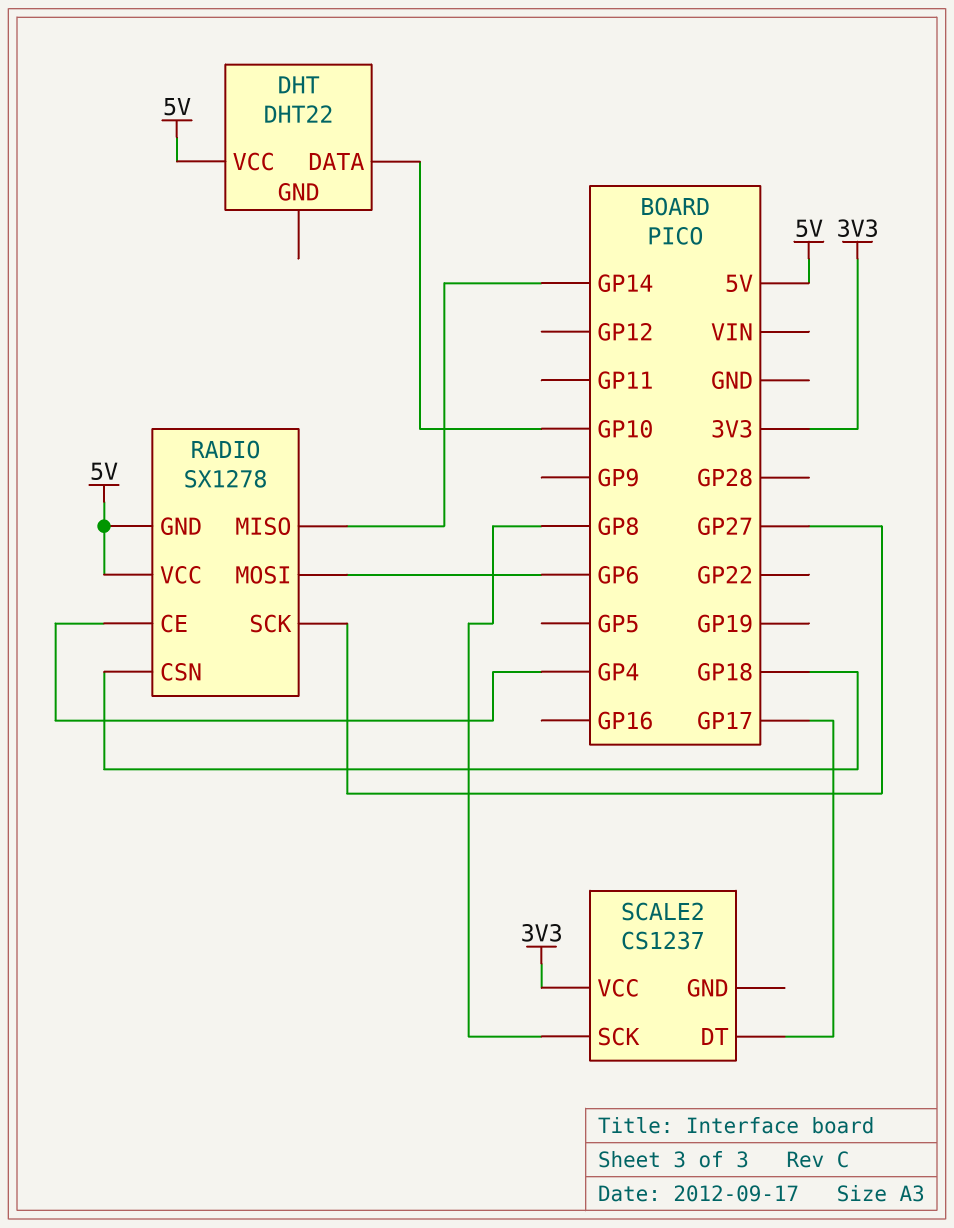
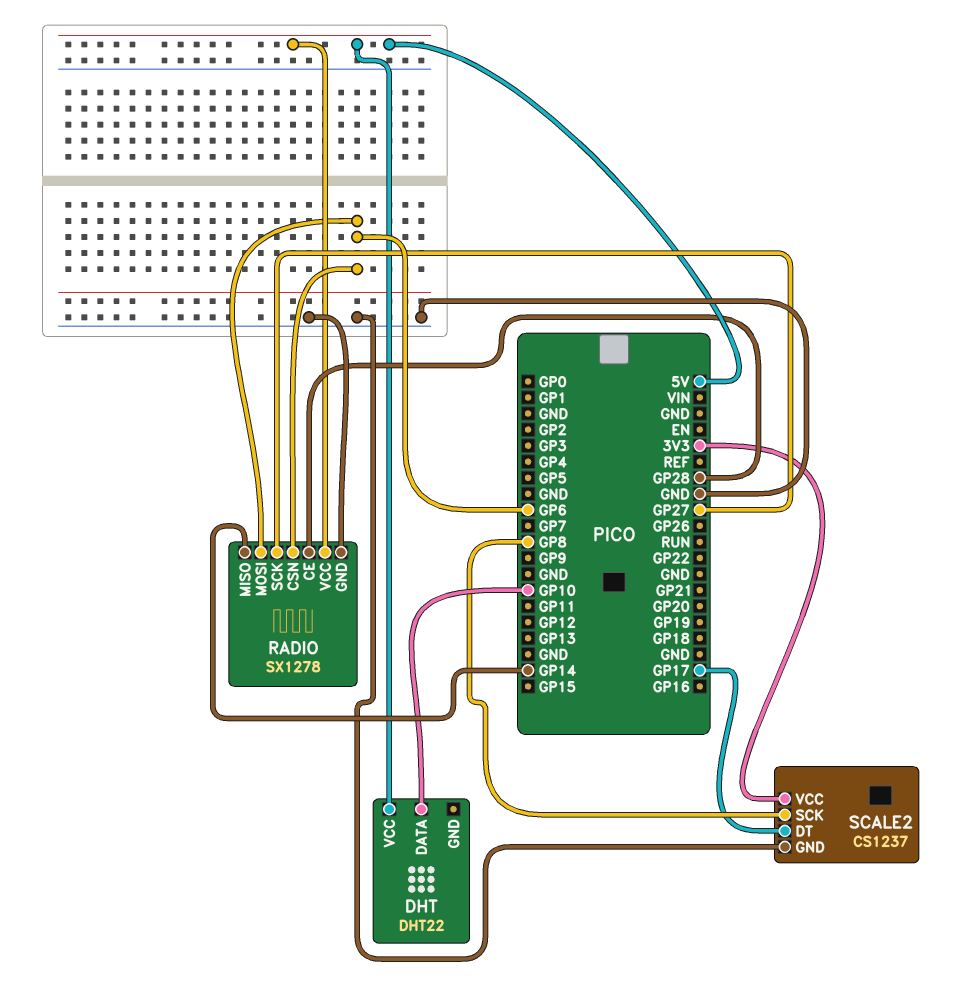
RADIO pin CE: GP4 -> GP28
RADIO pin CSN: GP18 -> GP6
RADIO pin GND: 5V -> GND
SCALE2 pin GND: none -> GND

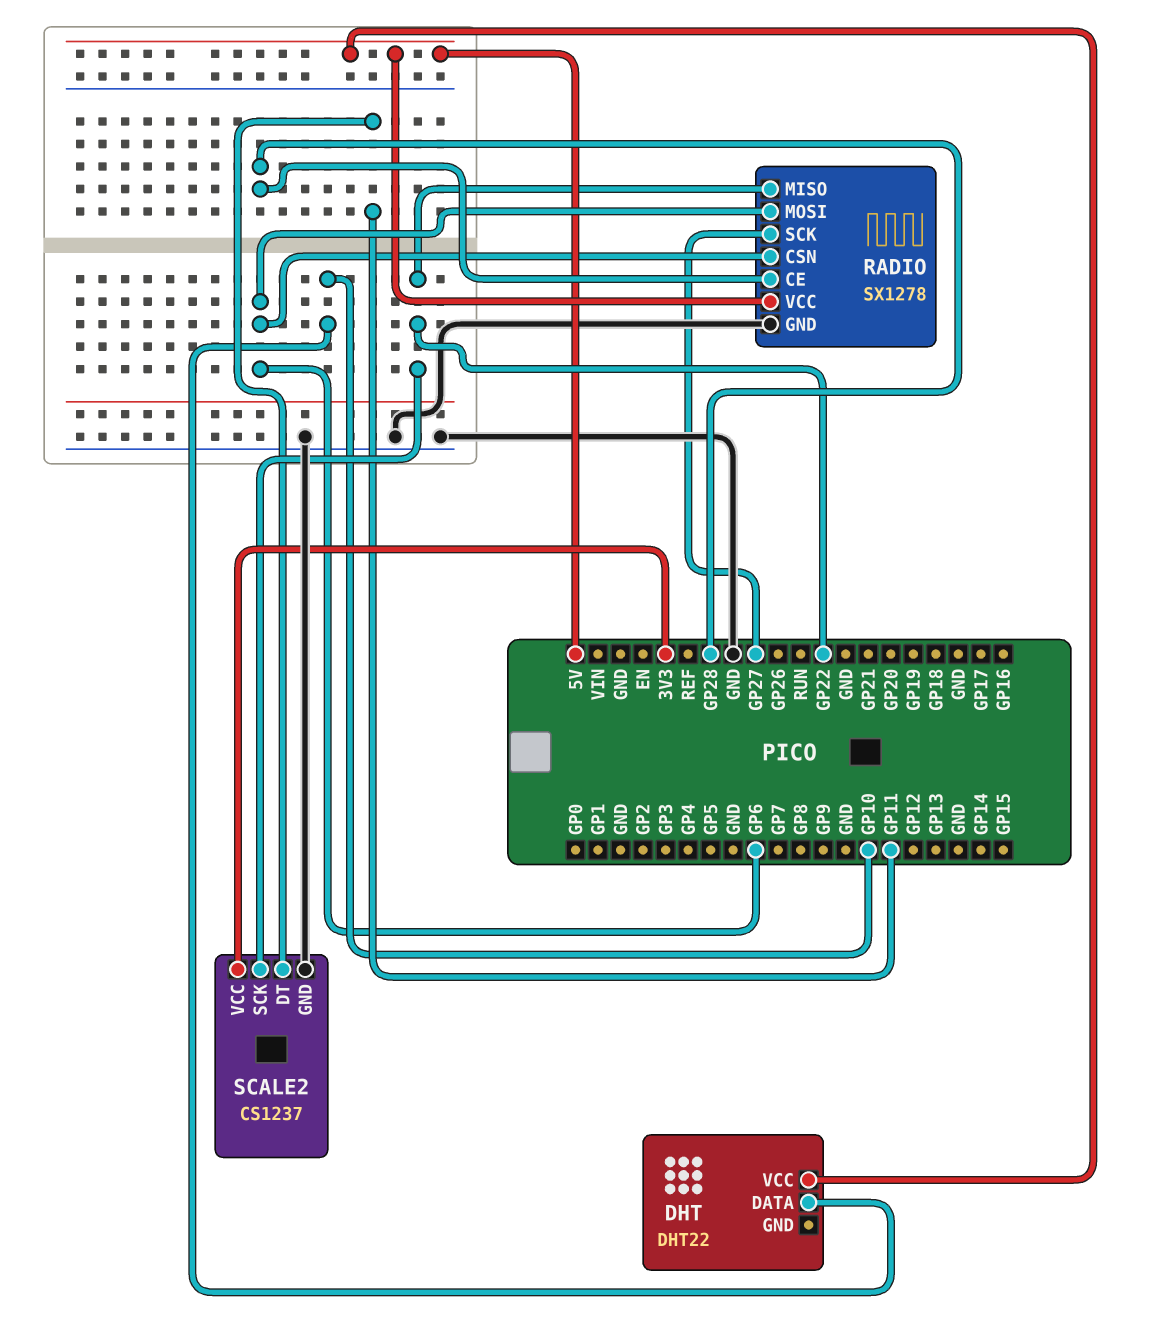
RADIO pin MISO: GP14 -> GP22
SCALE2 pin DT: GP17 -> GP11
SCALE2 pin SCK: GP8 -> GP22

